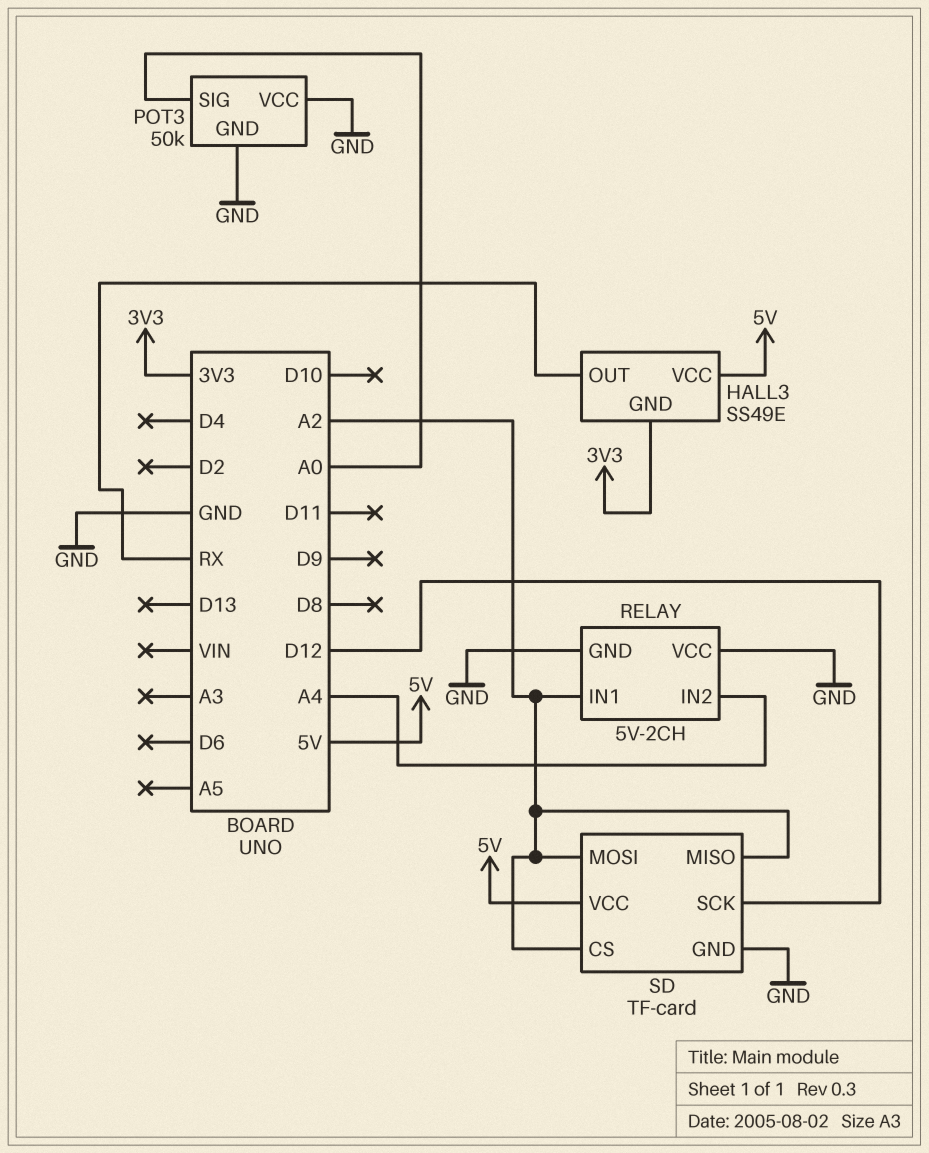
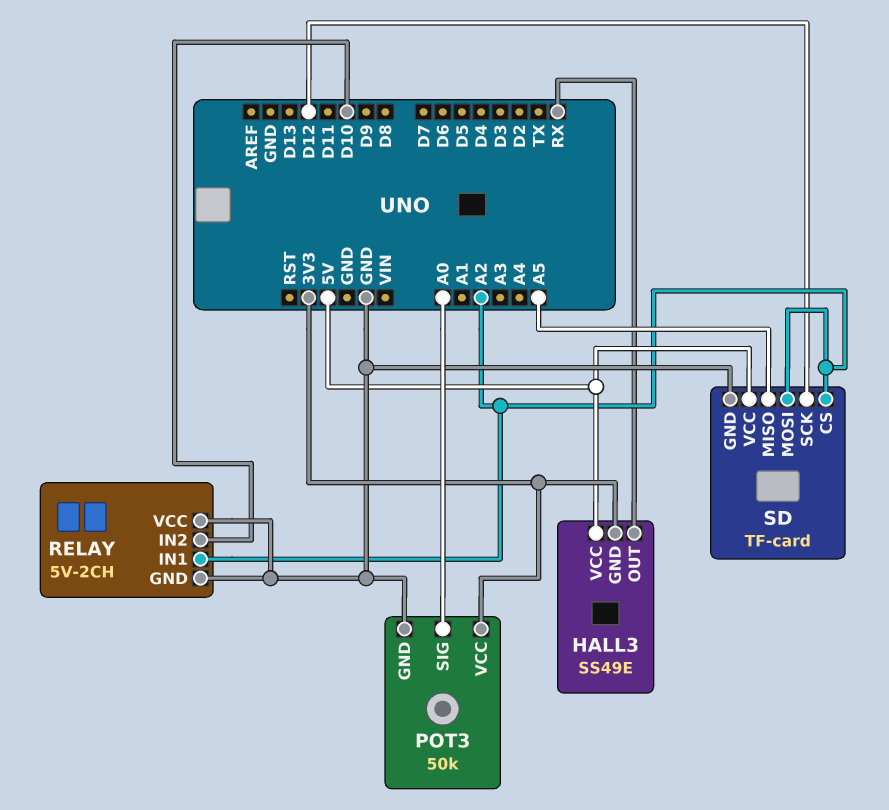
POT3 pin VCC: GND -> 3V3
RELAY pin IN2: A4 -> D10
SD pin MISO: A2 -> A5

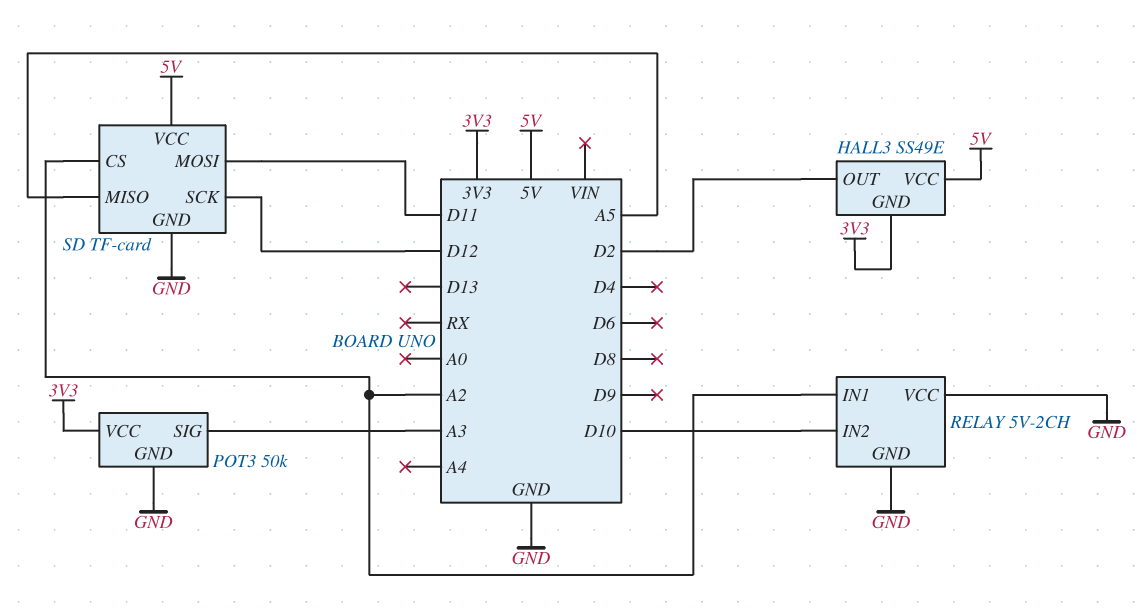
HALL3 pin OUT: RX -> D2
POT3 pin SIG: A0 -> A3
SD pin MOSI: A2 -> D11

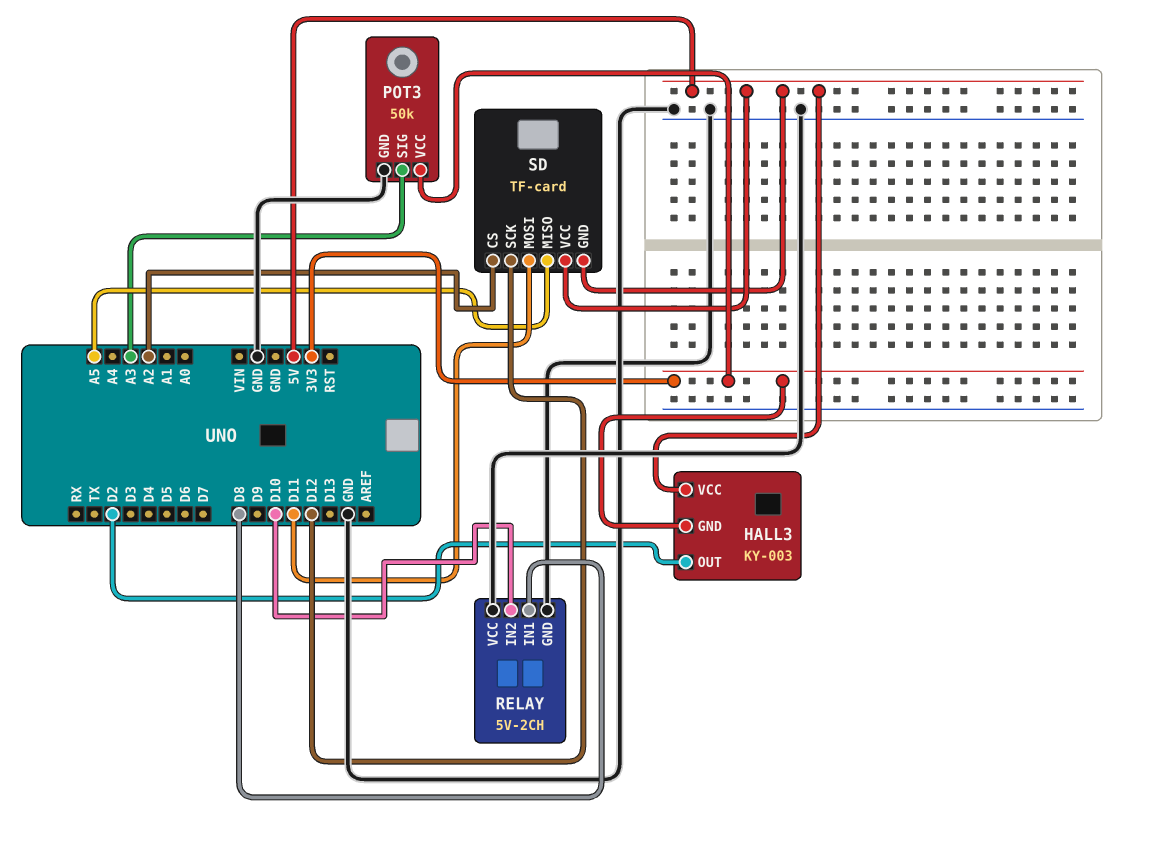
HALL3: SS49E -> KY-003
RELAY pin IN1: A2 -> D8
SD pin GND: GND -> 5V

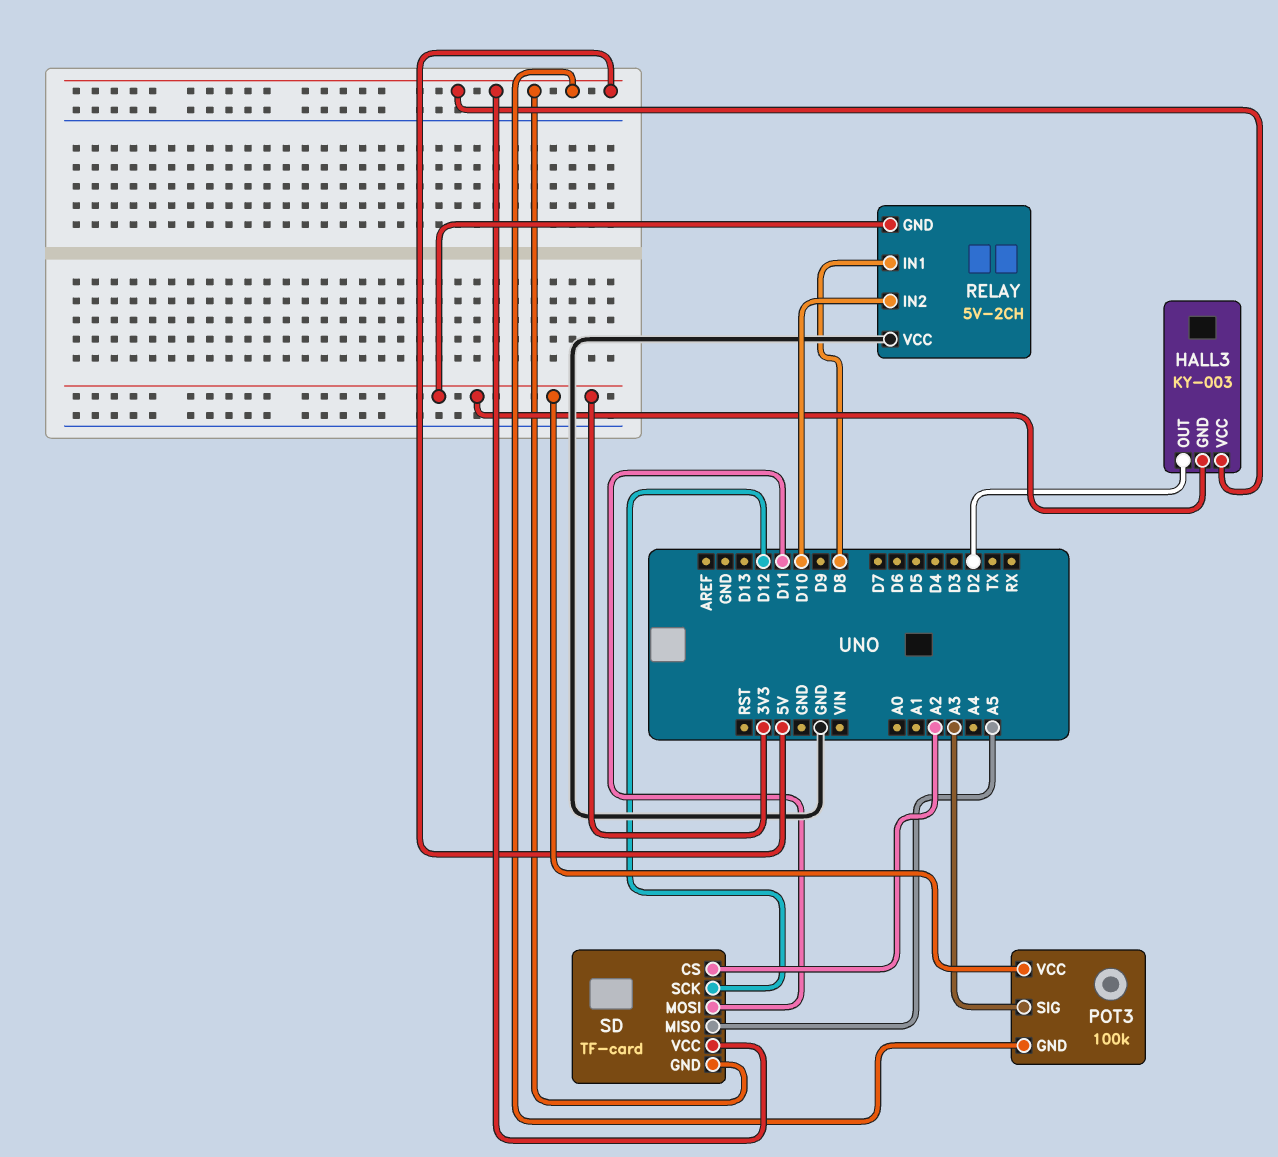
POT3: 50k -> 100k
POT3 pin GND: GND -> 5V
RELAY pin GND: GND -> 3V3

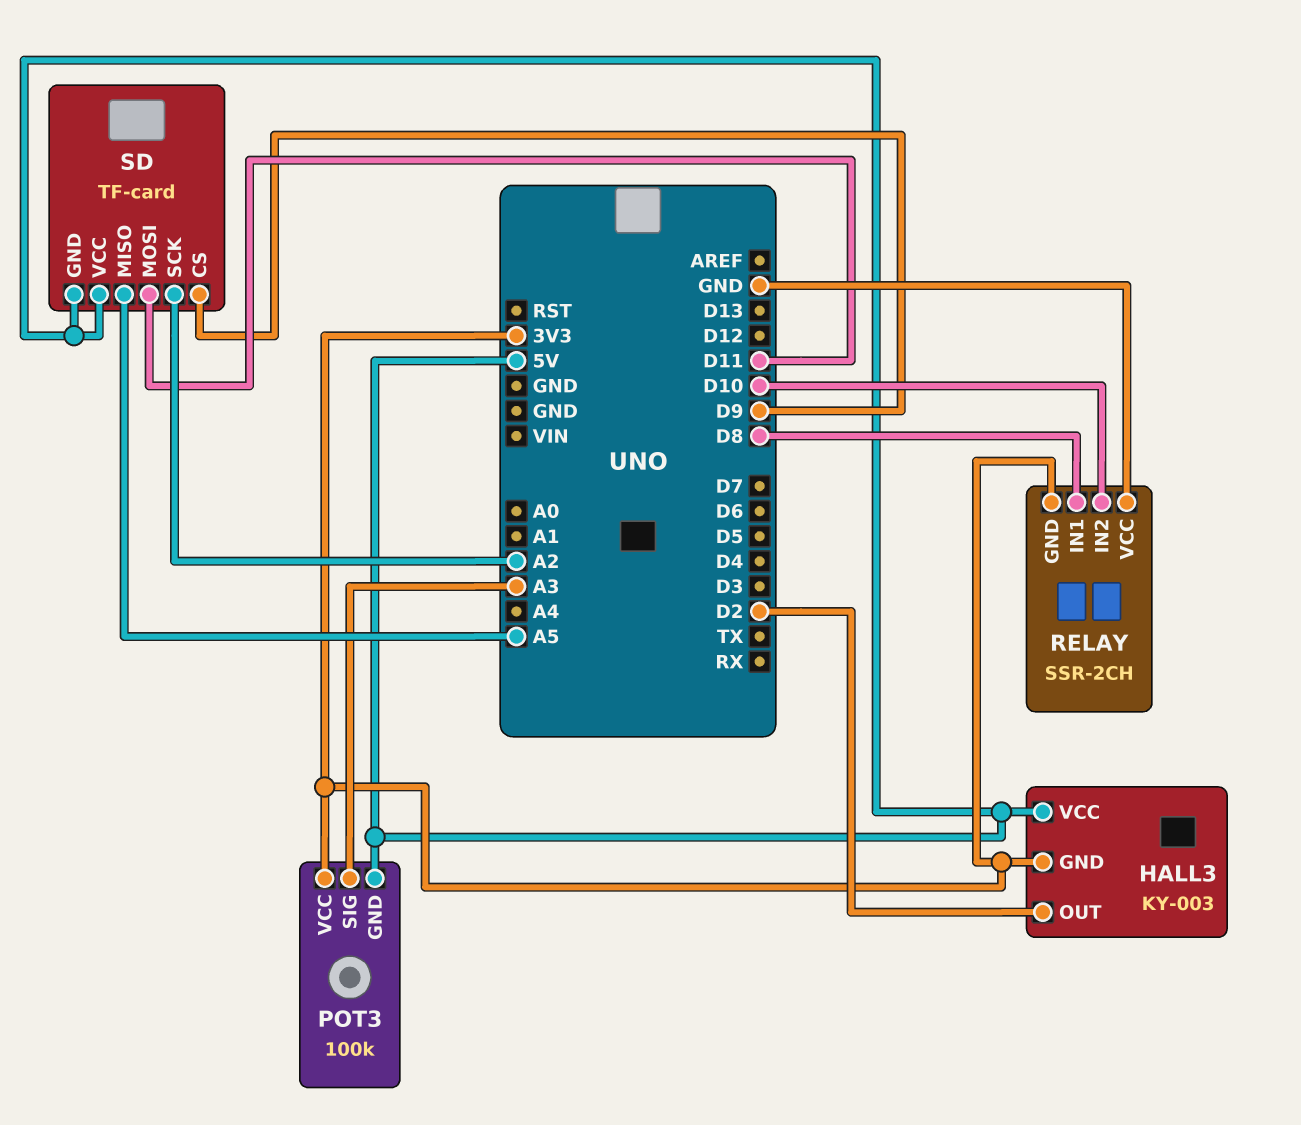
RELAY: 5V-2CH -> SSR-2CH
SD pin CS: A2 -> D9
SD pin SCK: D12 -> A2

